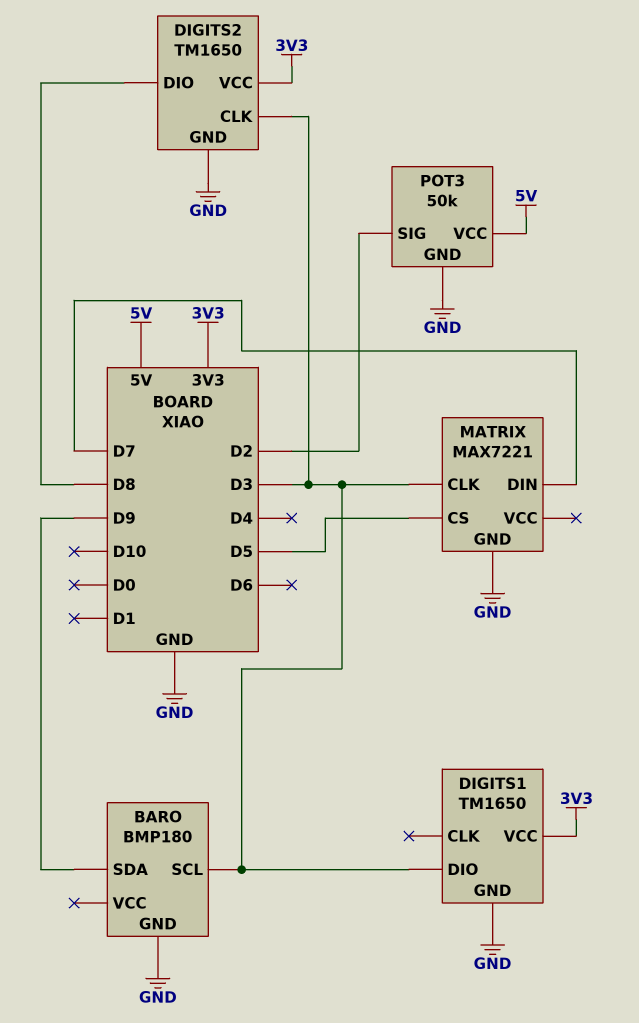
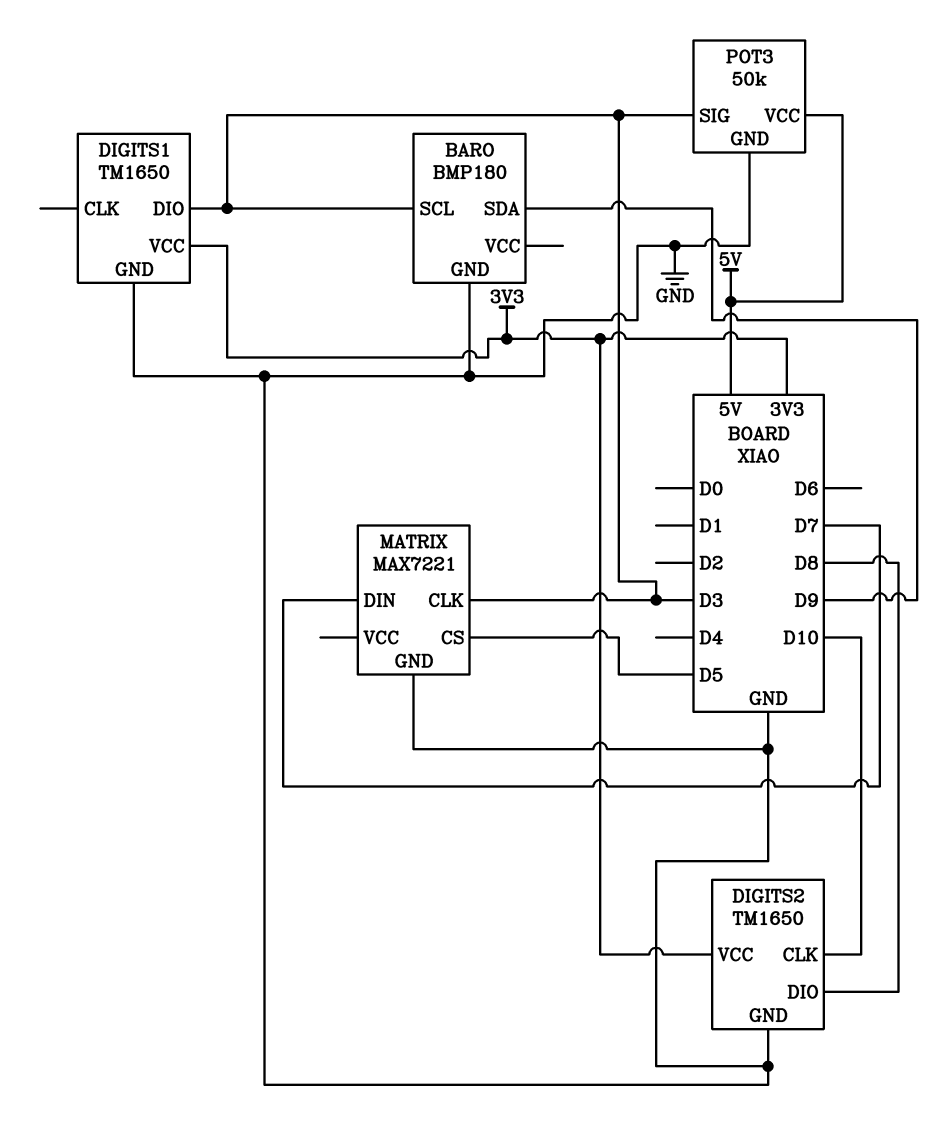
DIGITS2 pin CLK: D3 -> D10
POT3 pin SIG: D2 -> D3

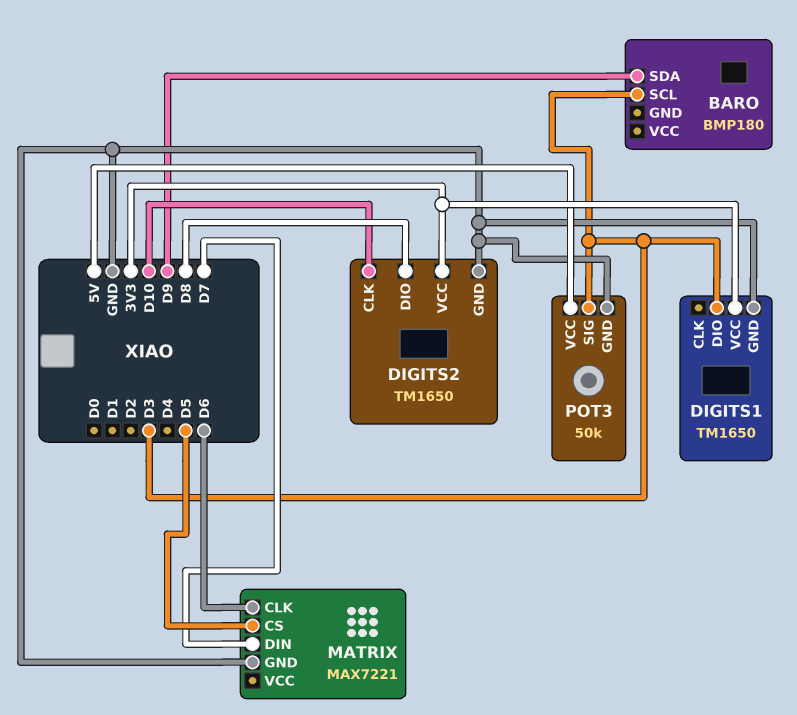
BARO pin GND: GND -> none
MATRIX pin CLK: D3 -> D6

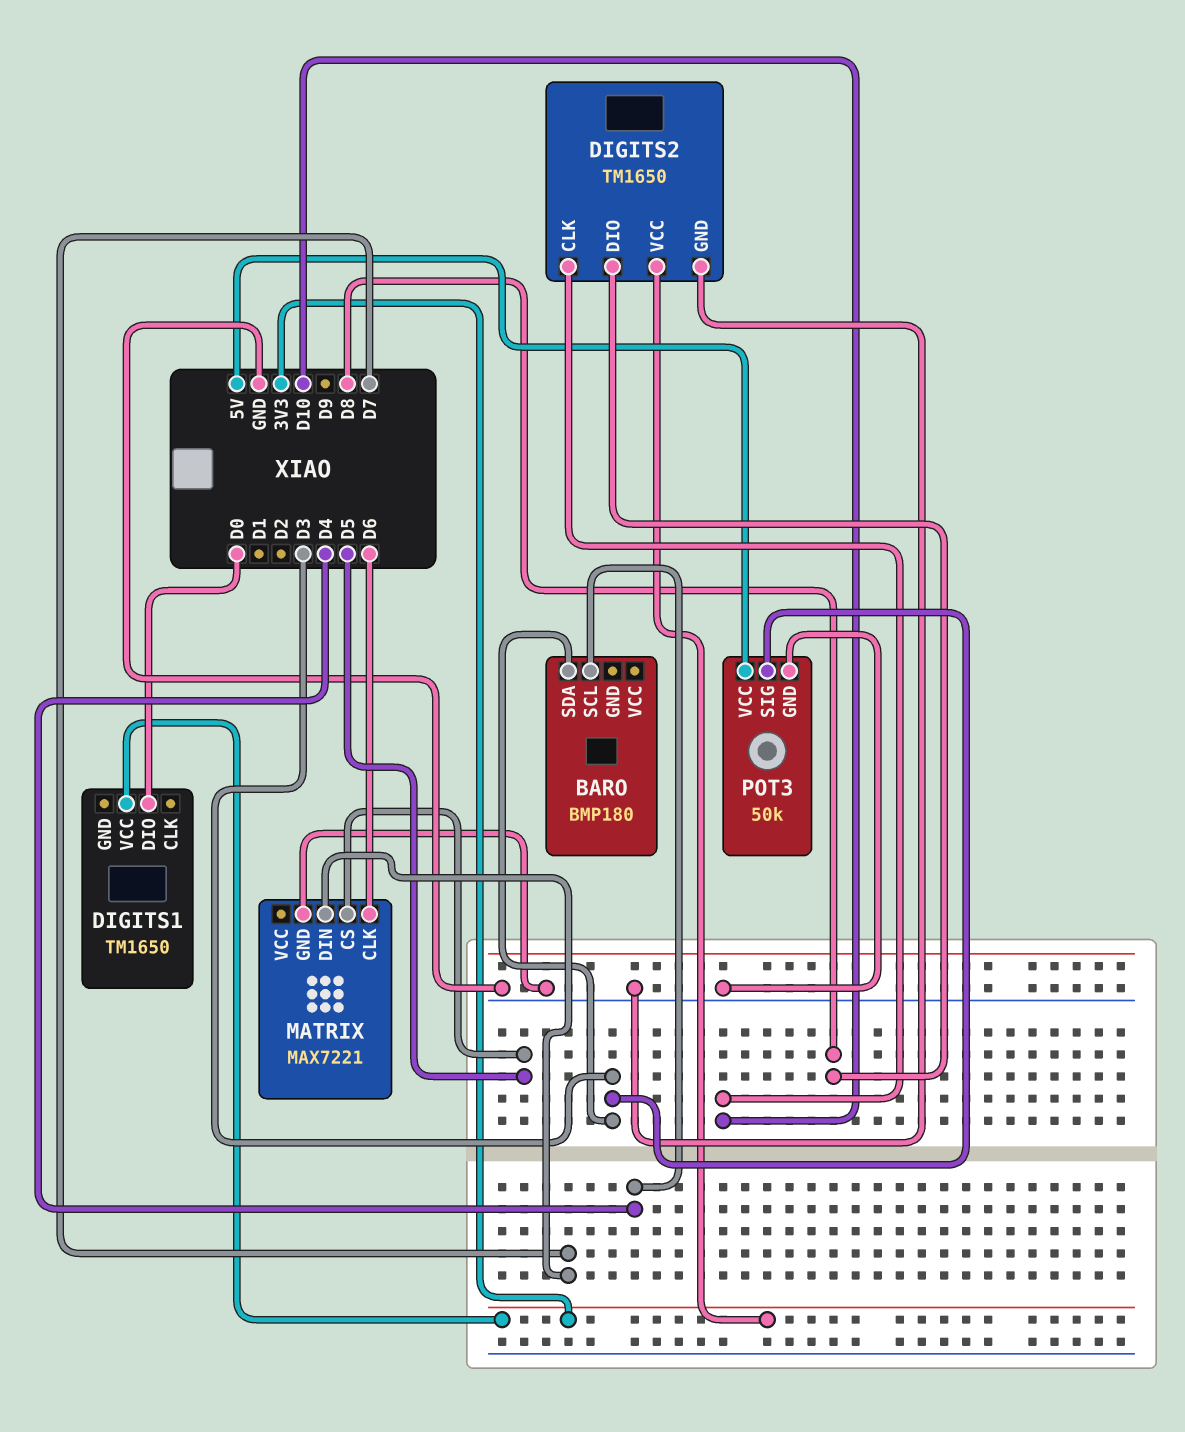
BARO pin SCL: D3 -> D4
BARO pin SDA: D9 -> D3
DIGITS1 pin DIO: D3 -> D0
DIGITS1 pin GND: GND -> none

